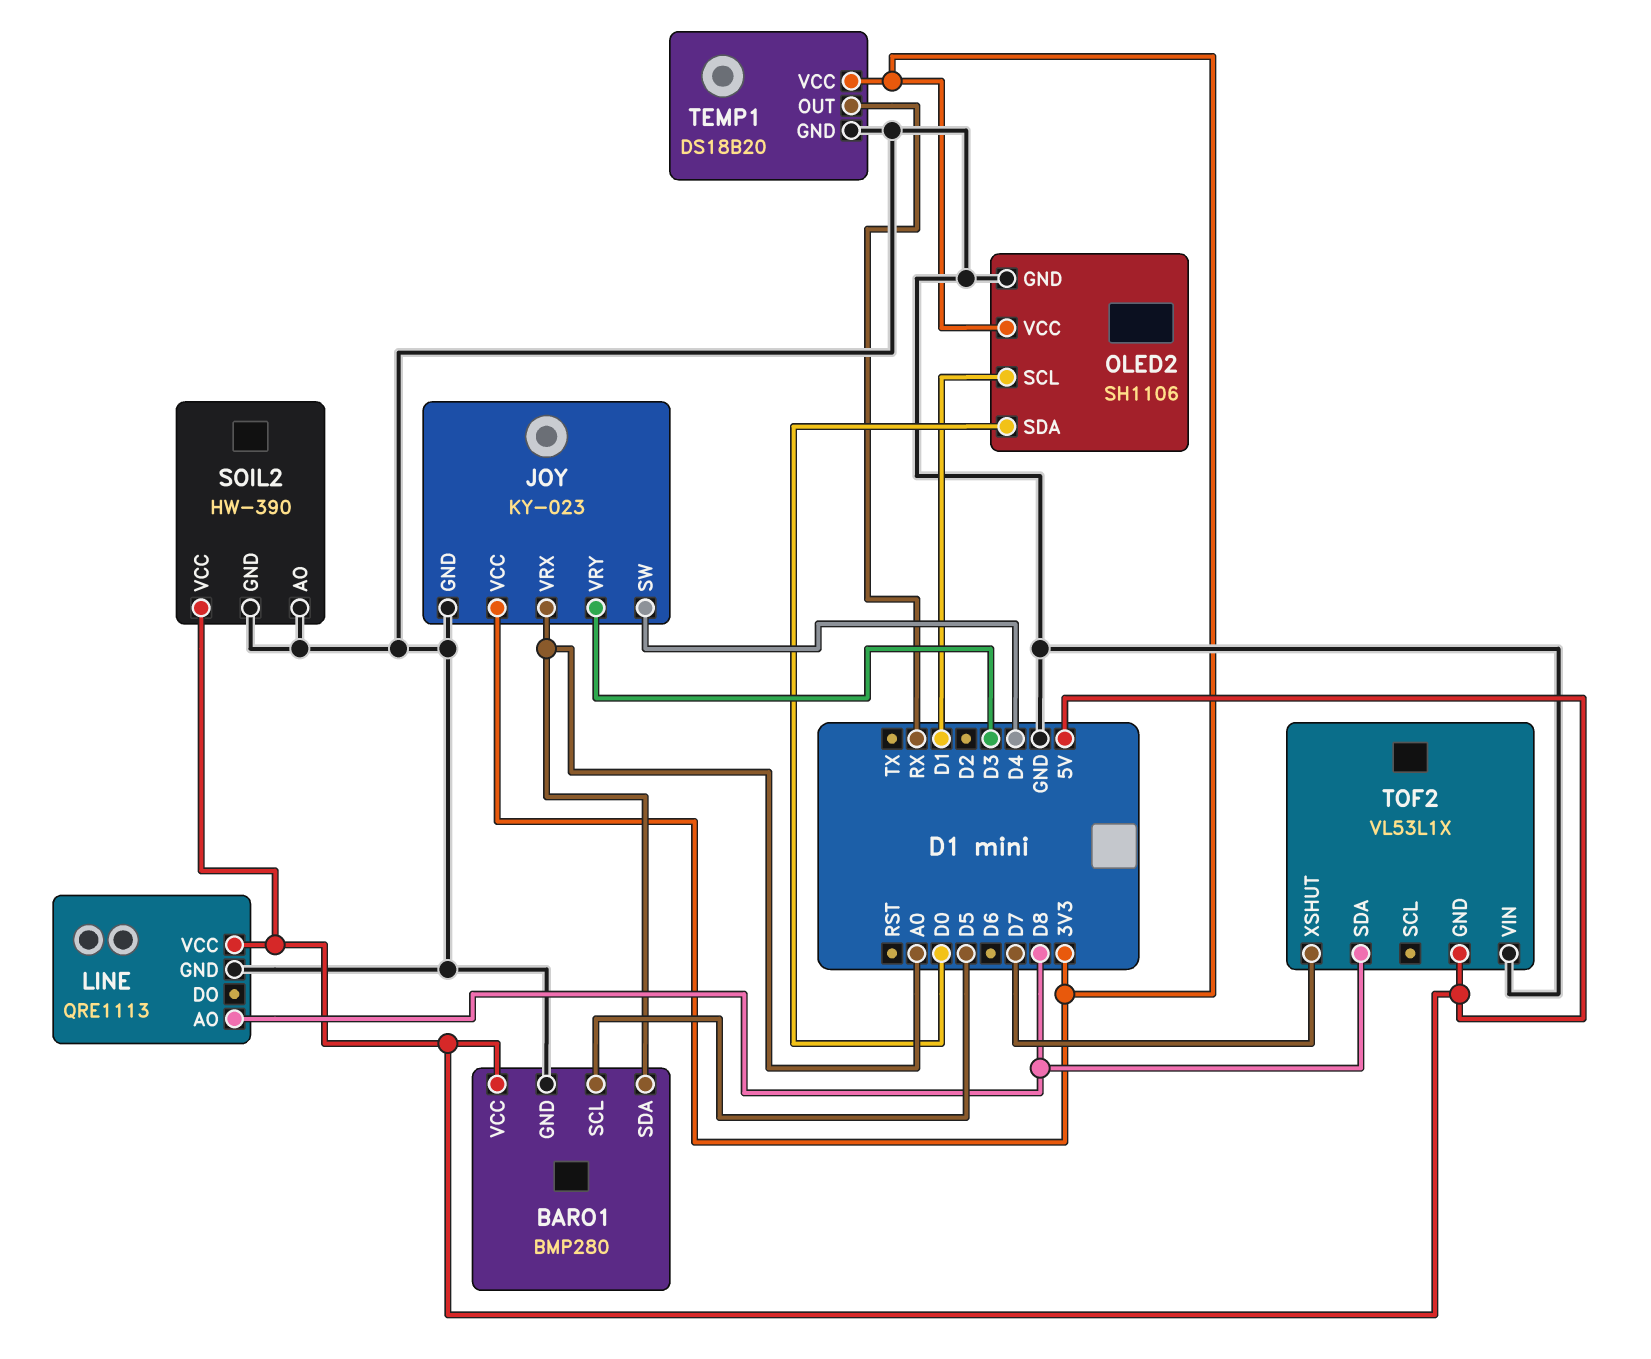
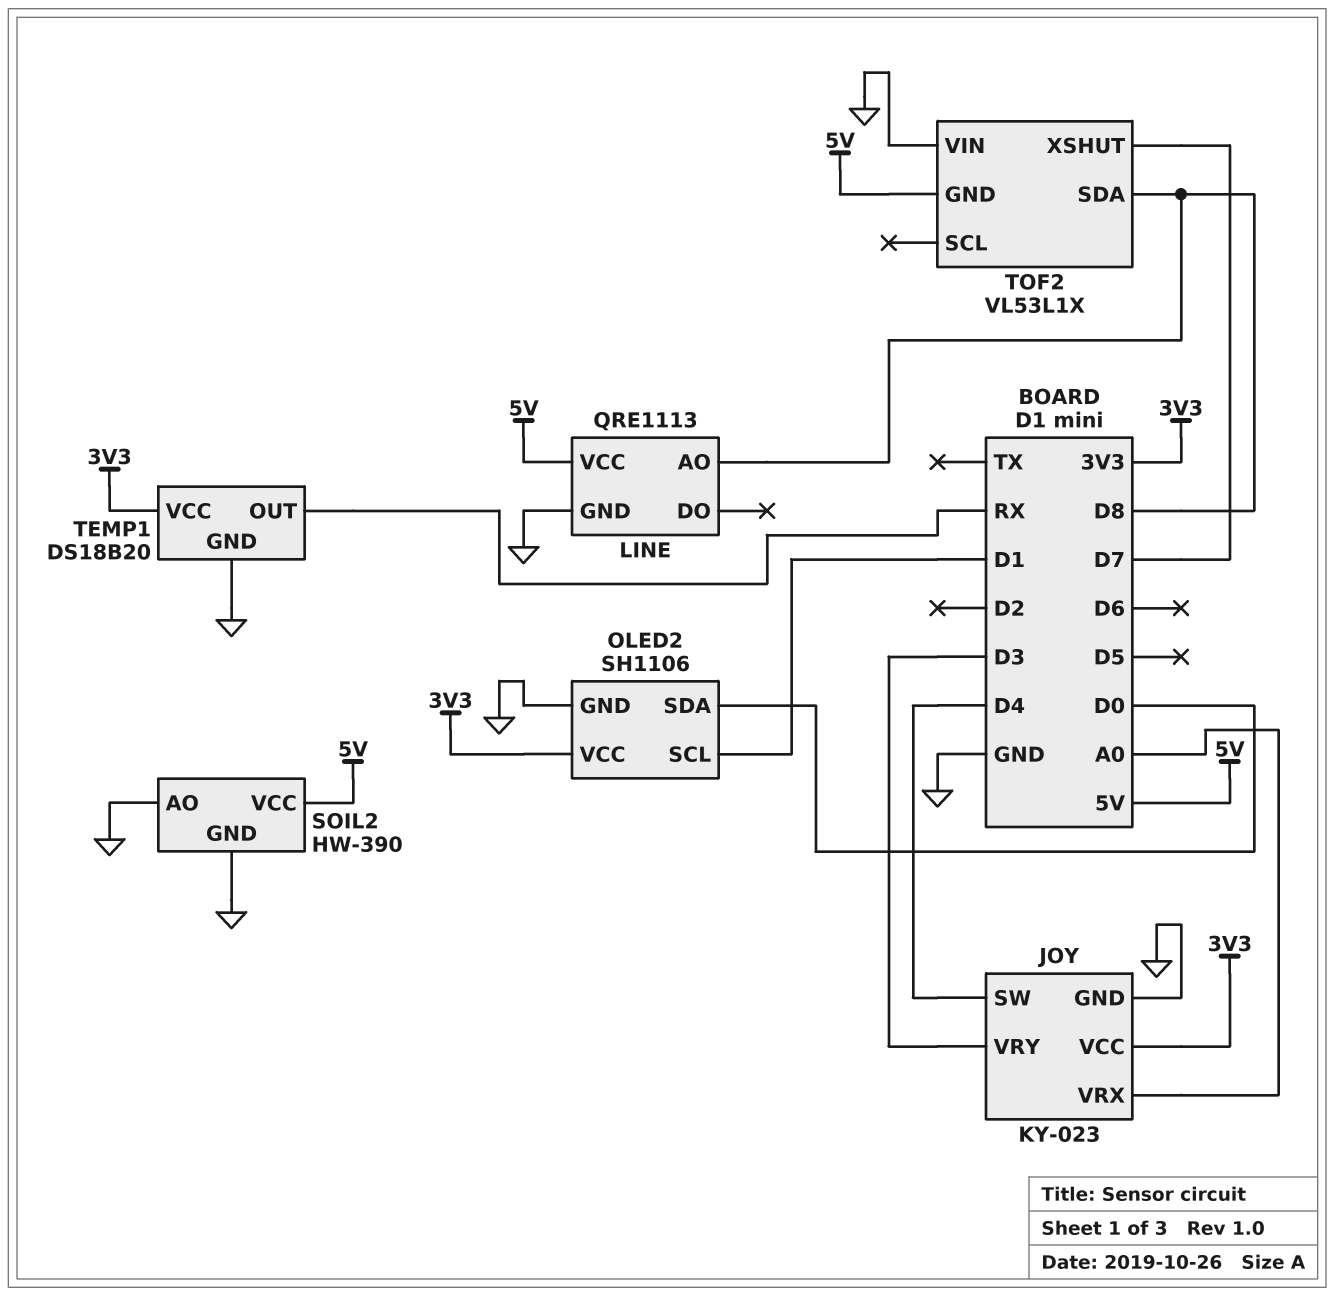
BARO1: BMP280 -> none
BARO1 pin GND: GND -> none
BARO1 pin SCL: D5 -> none
BARO1 pin SDA: A0 -> none
BARO1 pin VCC: 5V -> none

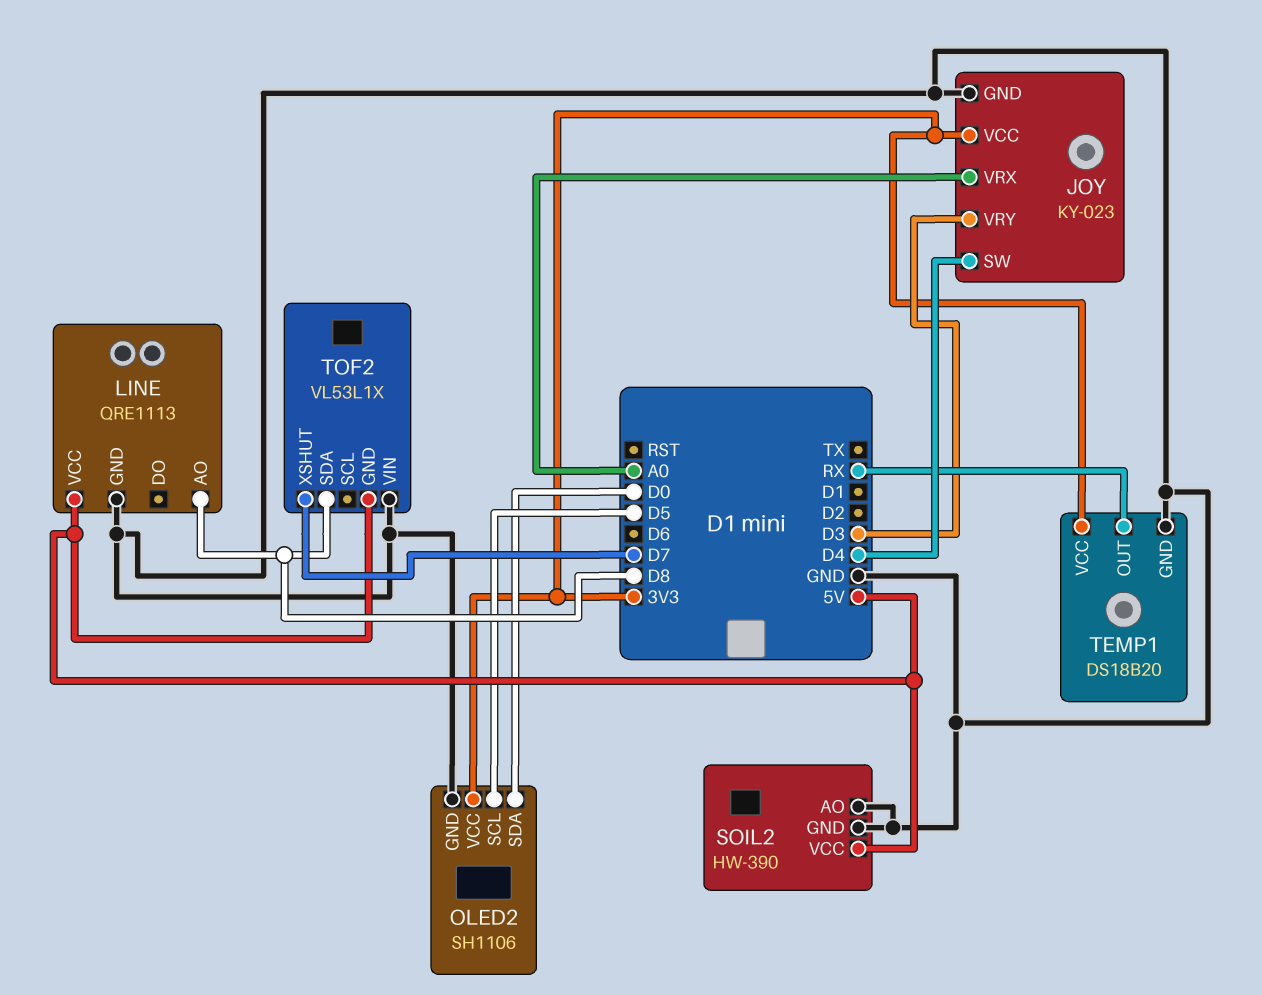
OLED2 pin SCL: D1 -> D5

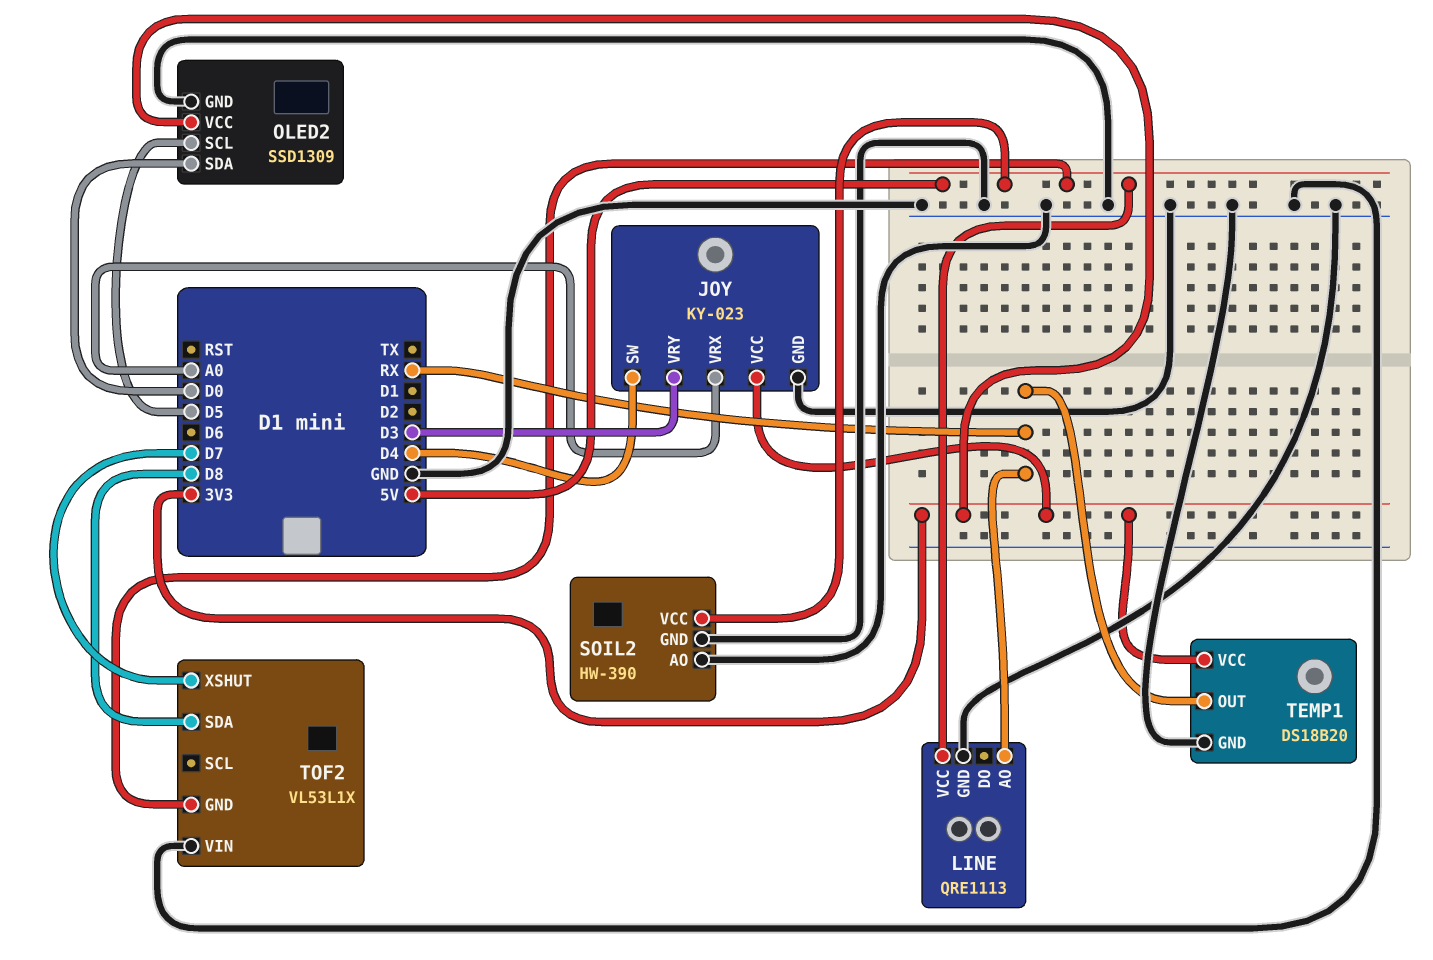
LINE pin AO: D8 -> RX
OLED2: SH1106 -> SSD1309

